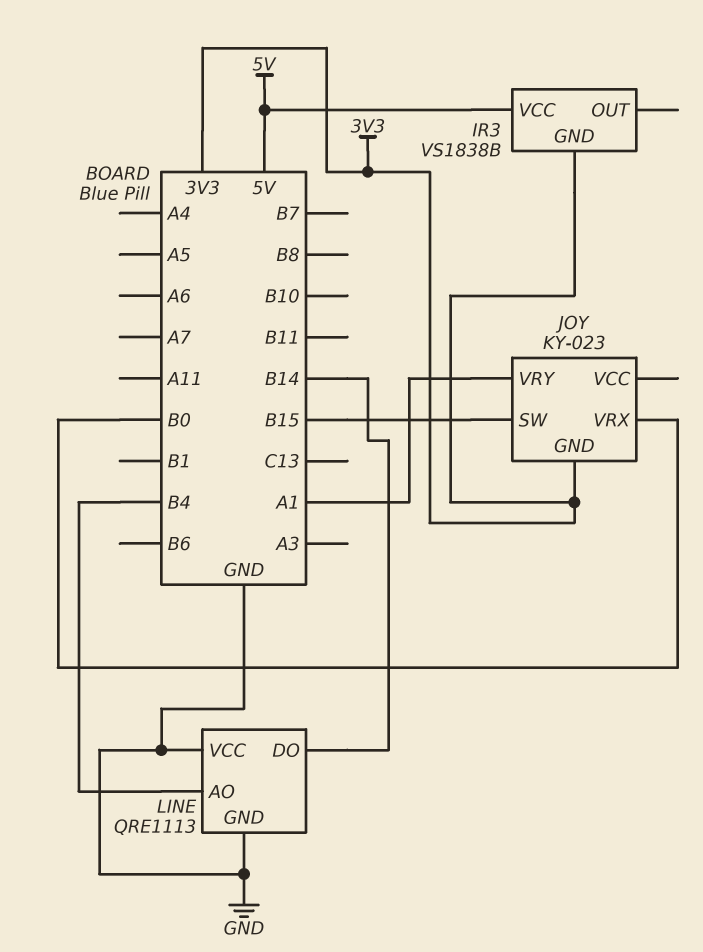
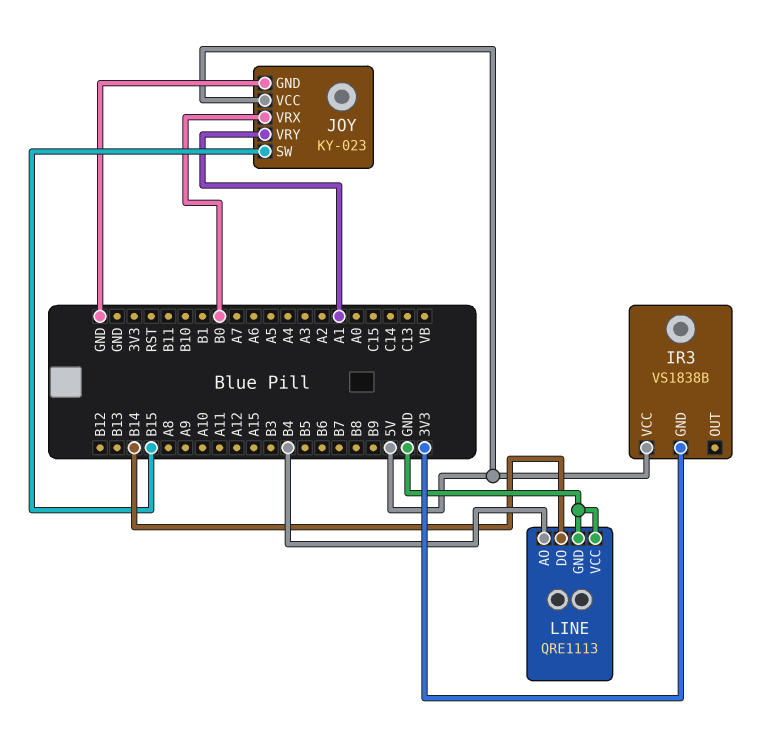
JOY pin GND: 3V3 -> GND
JOY pin VCC: none -> 5V

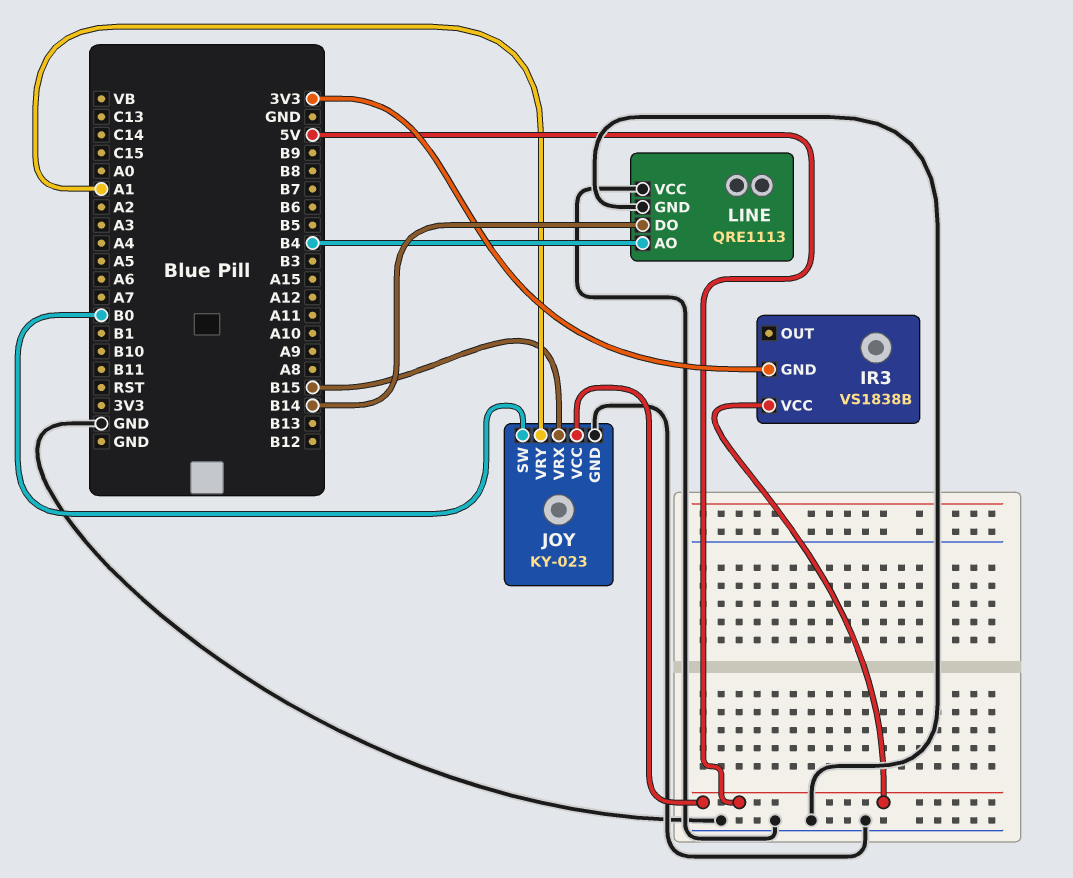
JOY pin SW: B15 -> B0
JOY pin VRX: B0 -> B15

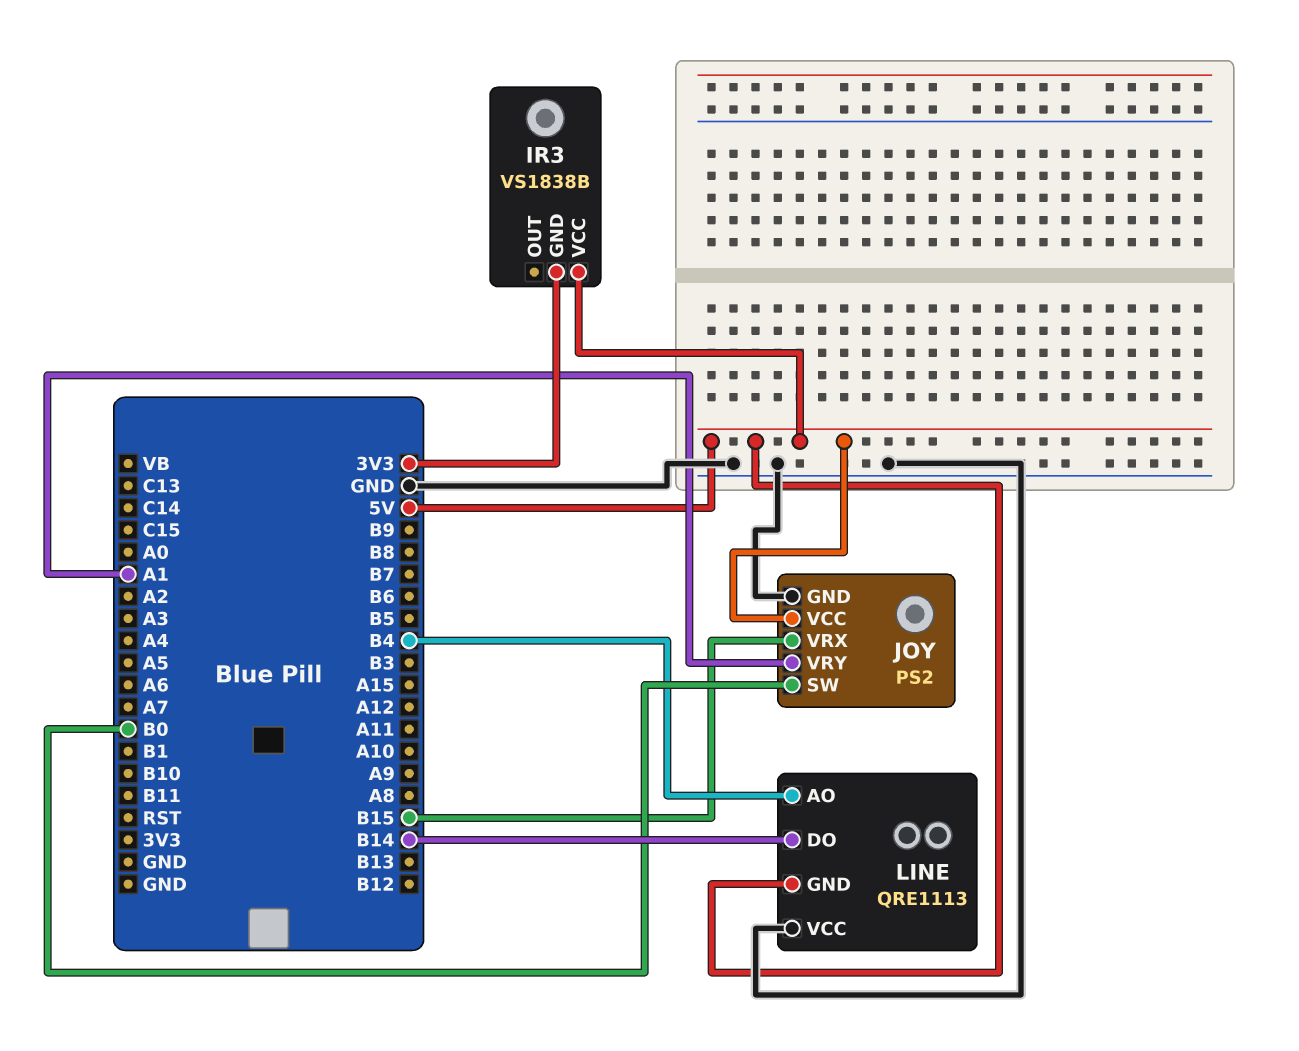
JOY: KY-023 -> PS2
LINE pin GND: GND -> 5V

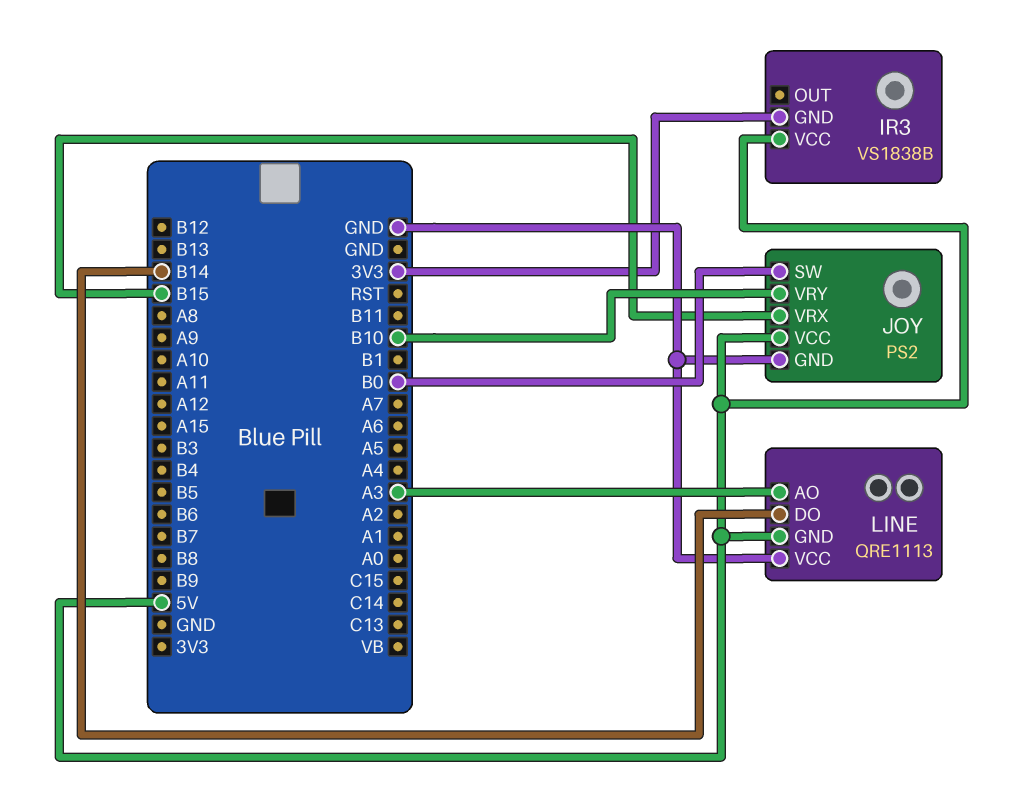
JOY pin VRY: A1 -> B10
LINE pin AO: B4 -> A3

